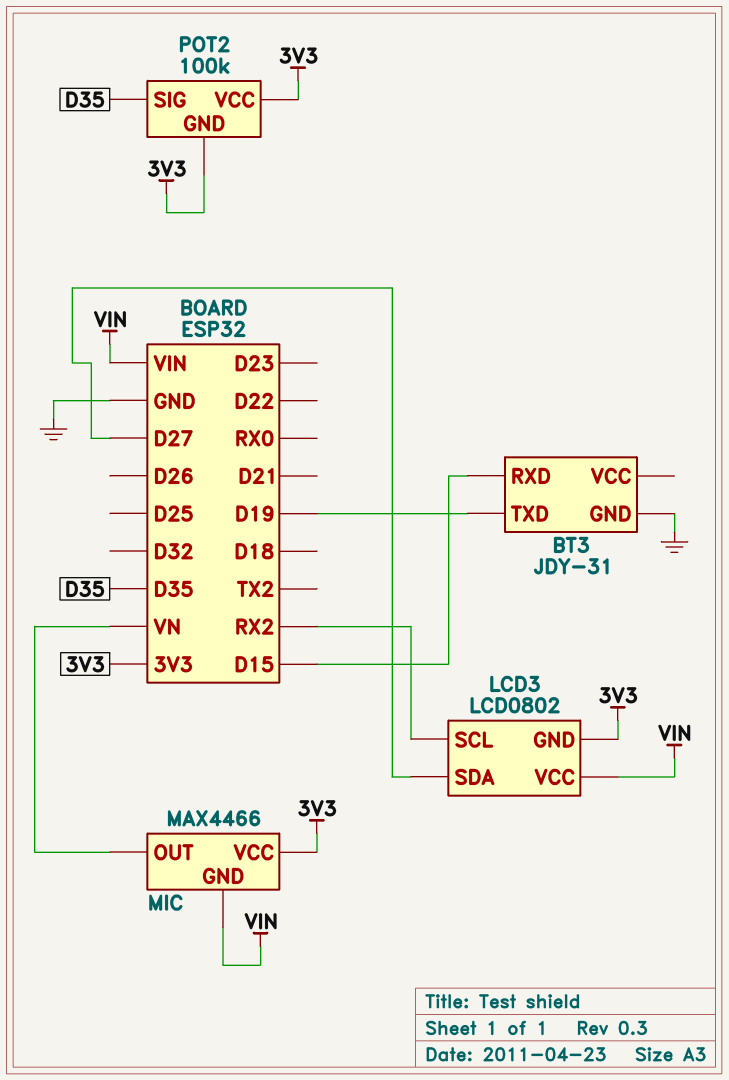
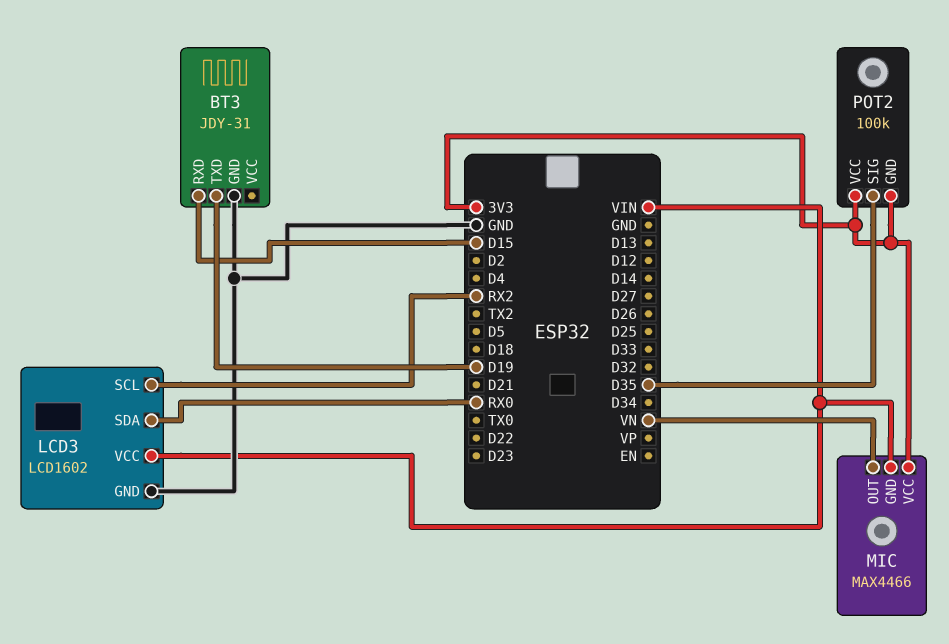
LCD3: LCD0802 -> LCD1602
LCD3 pin GND: 3V3 -> GND
LCD3 pin SDA: D27 -> RX0

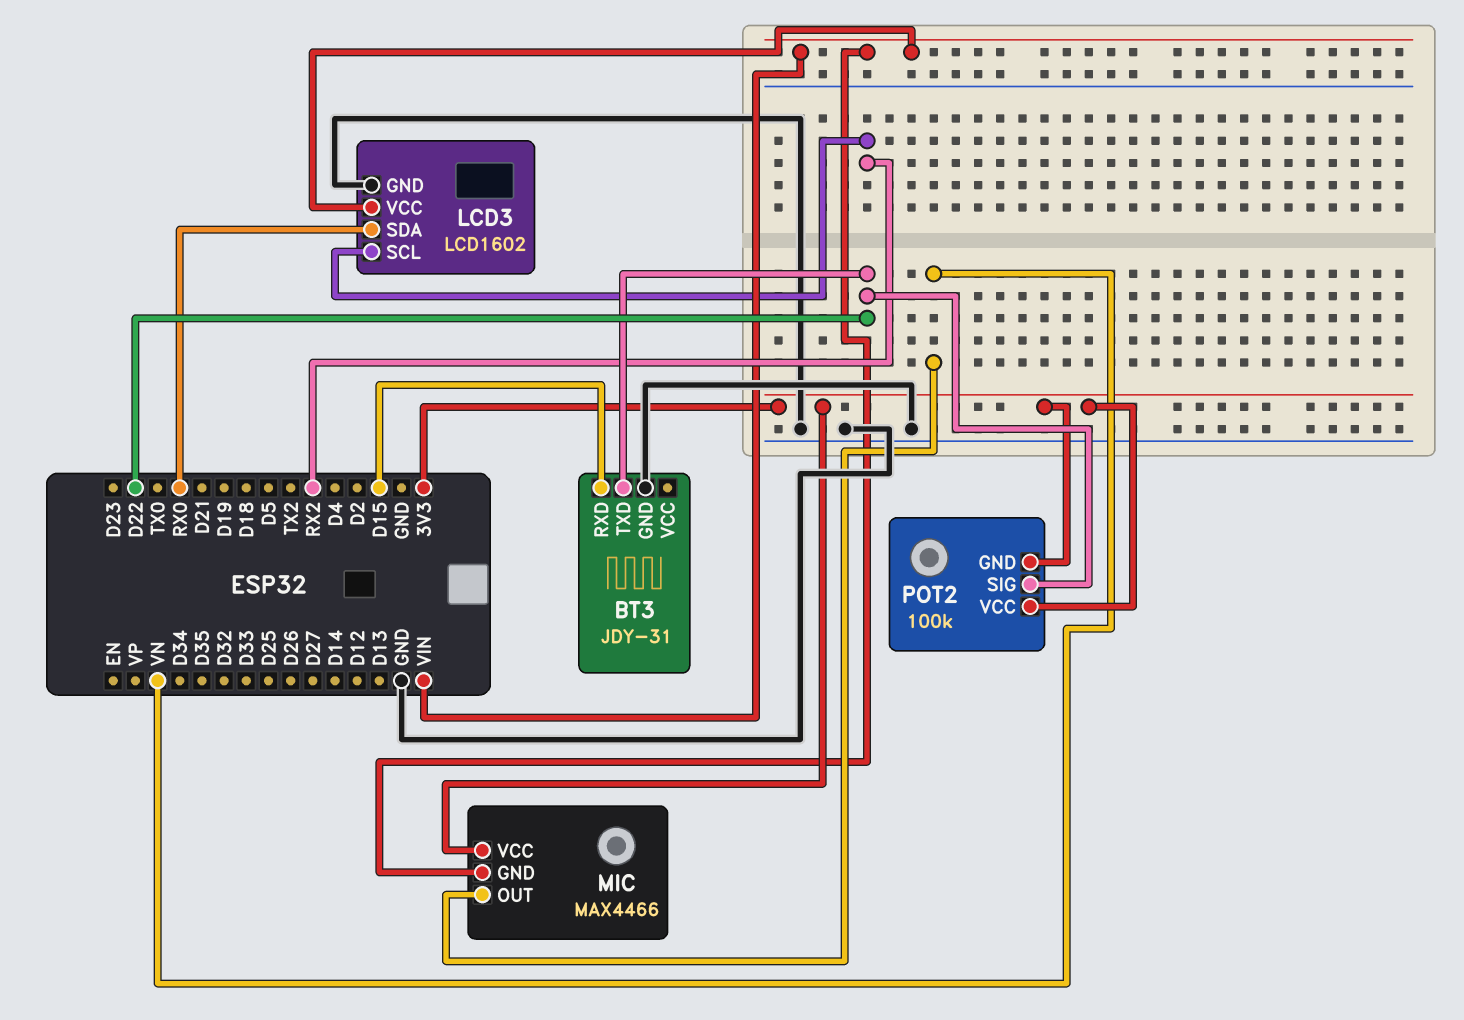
BT3 pin TXD: D19 -> D22
POT2 pin SIG: D35 -> D22

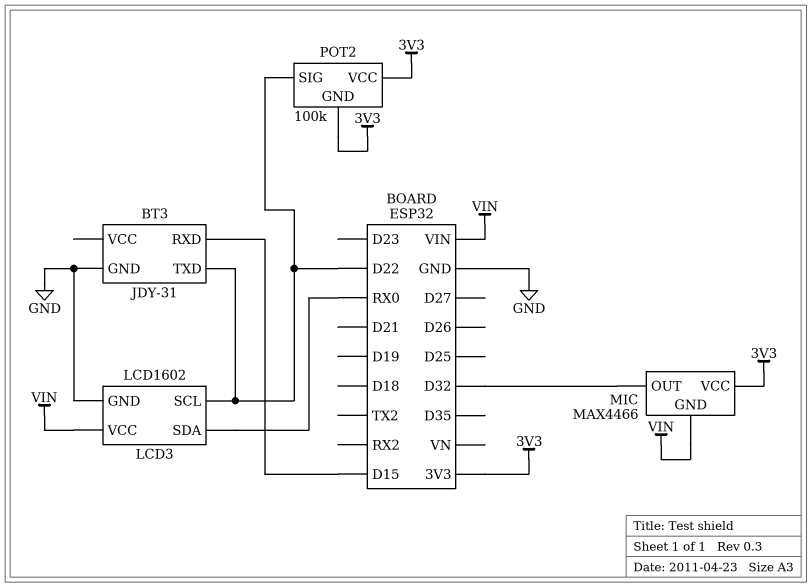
LCD3 pin SCL: RX2 -> D22
MIC pin OUT: VN -> D32

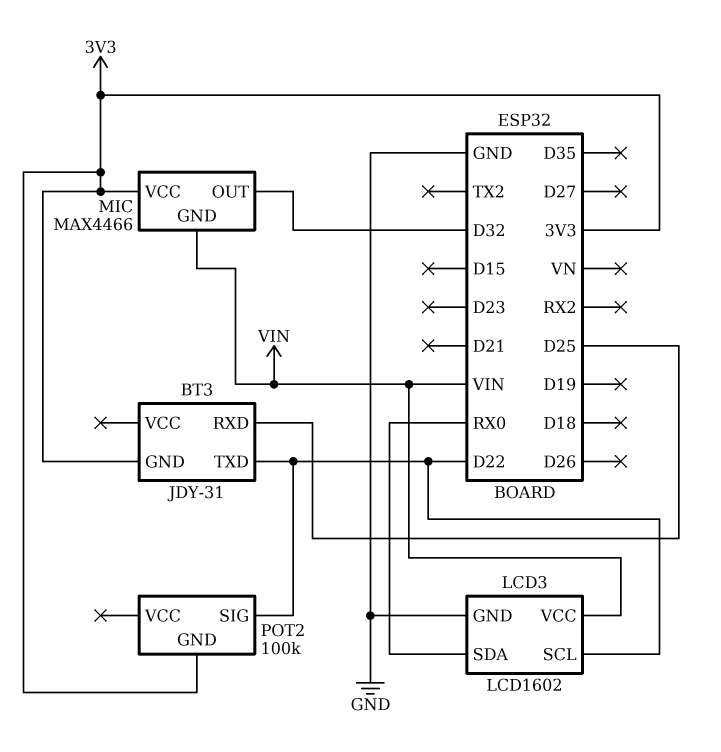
BT3 pin GND: GND -> 3V3
BT3 pin RXD: D15 -> D25
POT2 pin VCC: 3V3 -> none

